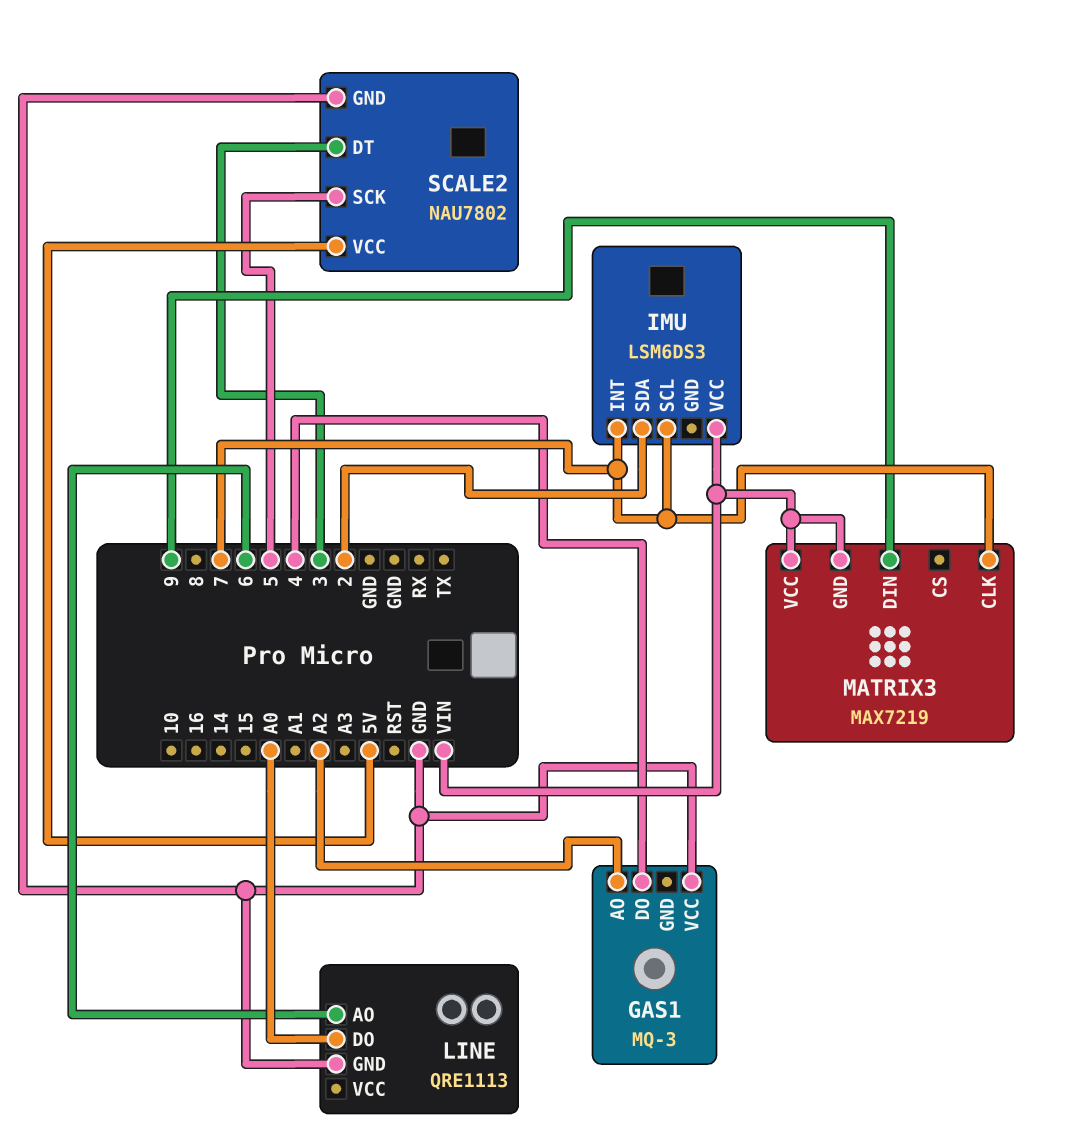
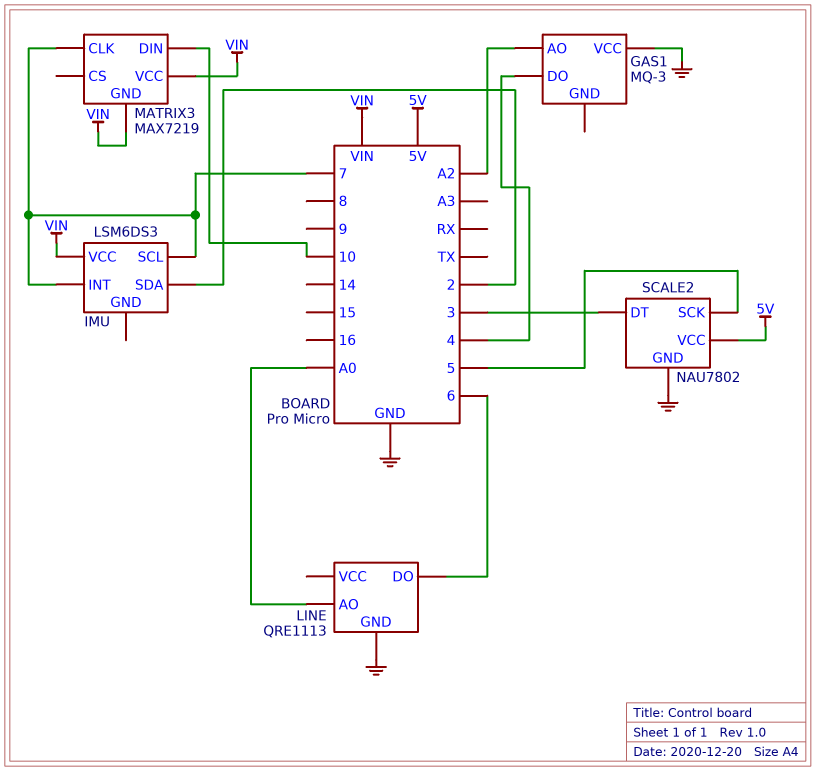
LINE pin AO: 6 -> A0
LINE pin DO: A0 -> 6
MATRIX3 pin DIN: 9 -> 10

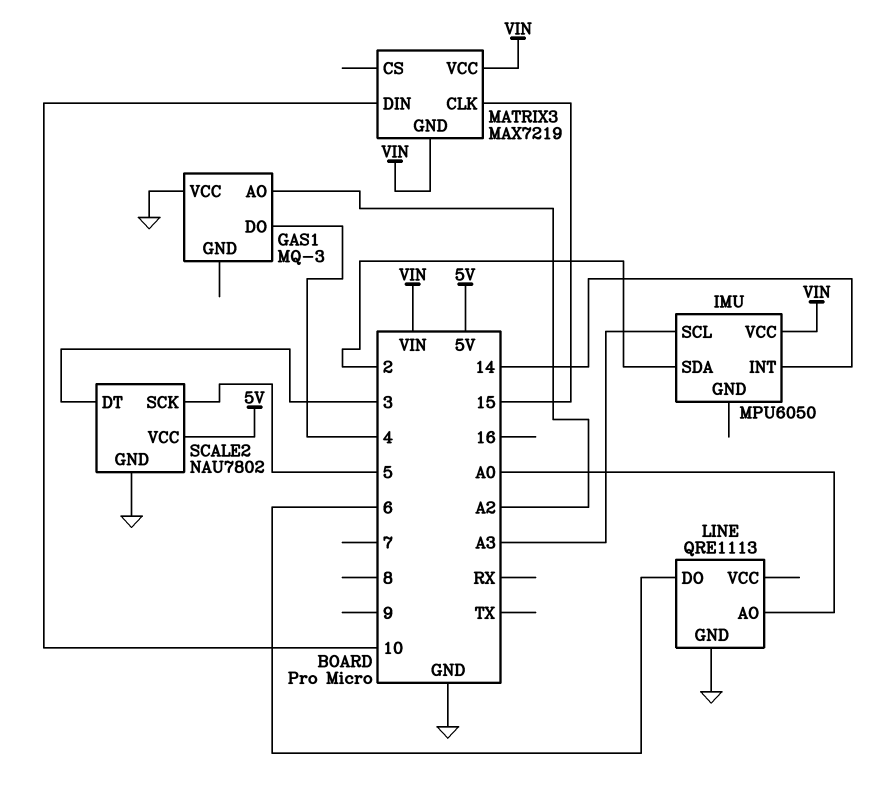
IMU: LSM6DS3 -> MPU6050
IMU pin INT: 7 -> 14
IMU pin SCL: 7 -> A3
MATRIX3 pin CLK: 7 -> 15

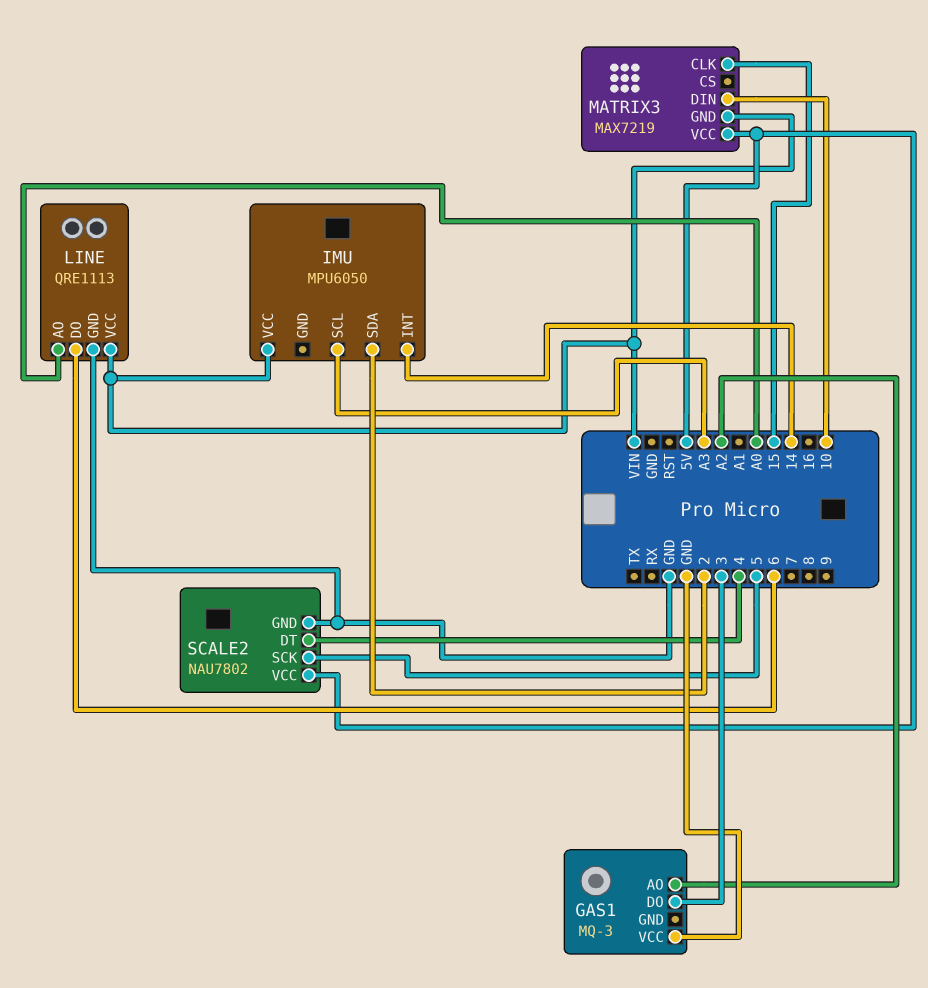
GAS1 pin DO: 4 -> 3
LINE pin VCC: none -> VIN
MATRIX3 pin VCC: VIN -> 5V
SCALE2 pin DT: 3 -> 4

